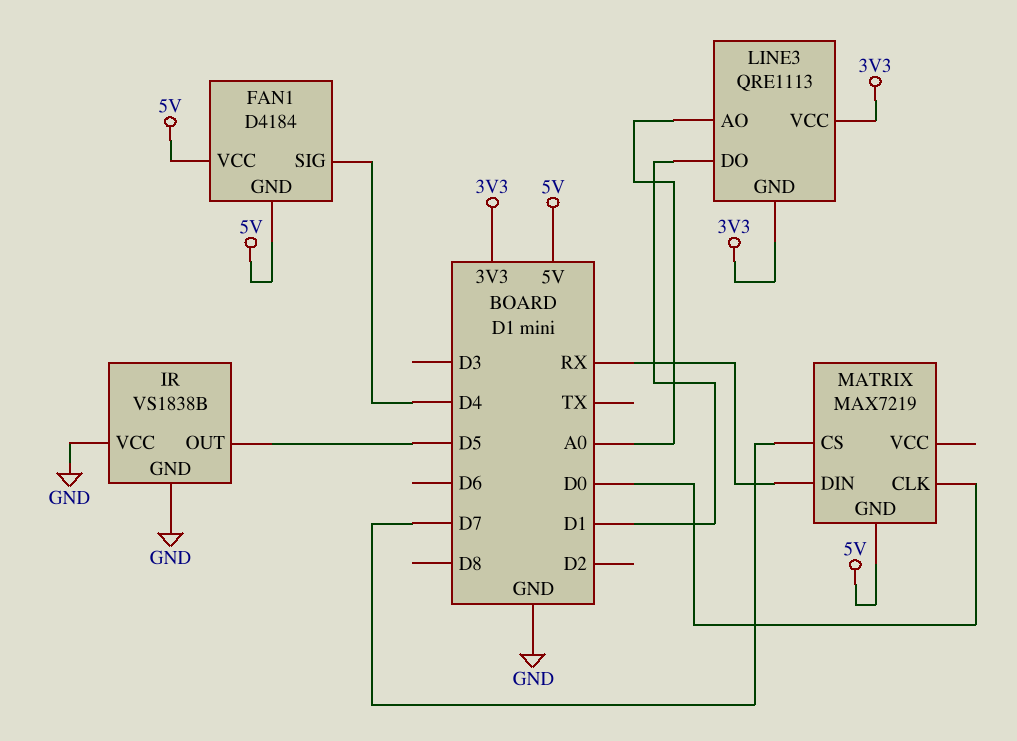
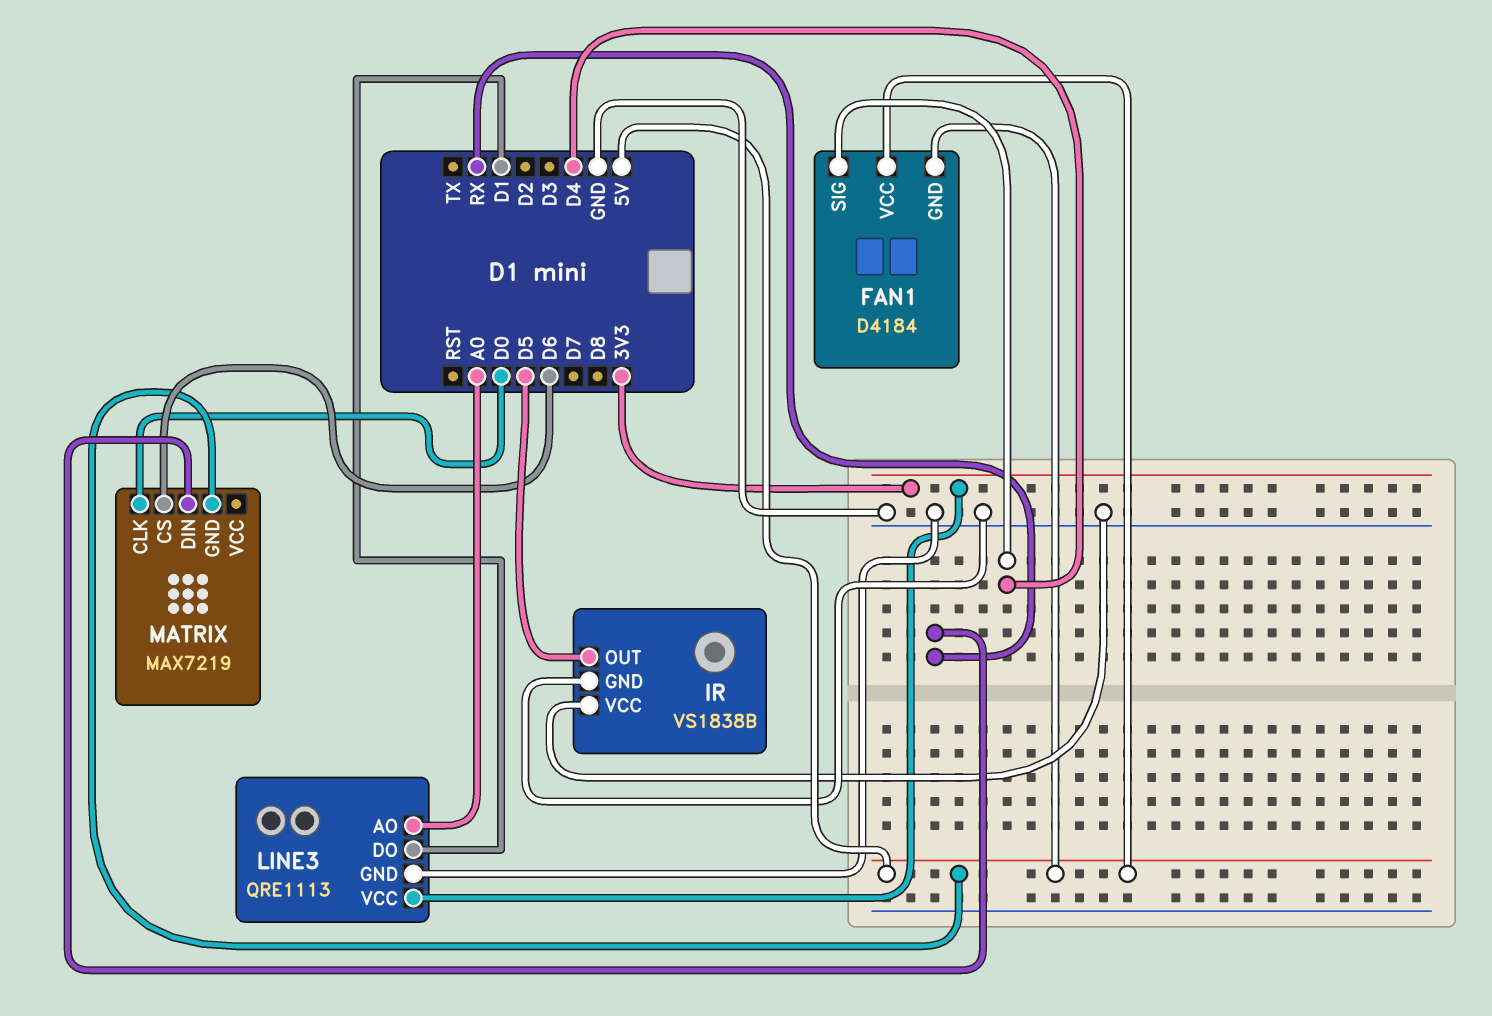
LINE3 pin GND: 3V3 -> GND
MATRIX pin CS: D7 -> D6

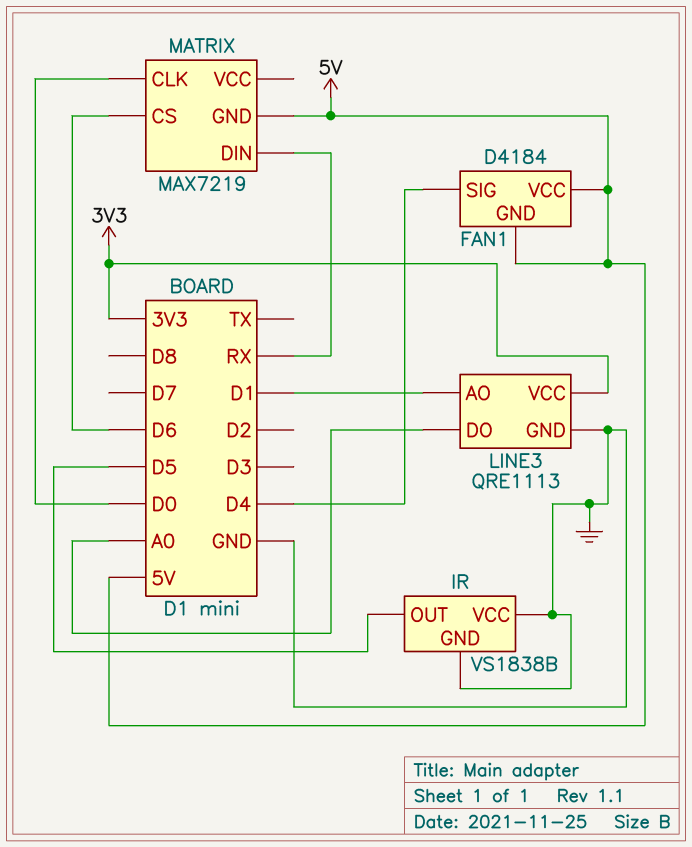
LINE3 pin AO: A0 -> D1
LINE3 pin DO: D1 -> A0

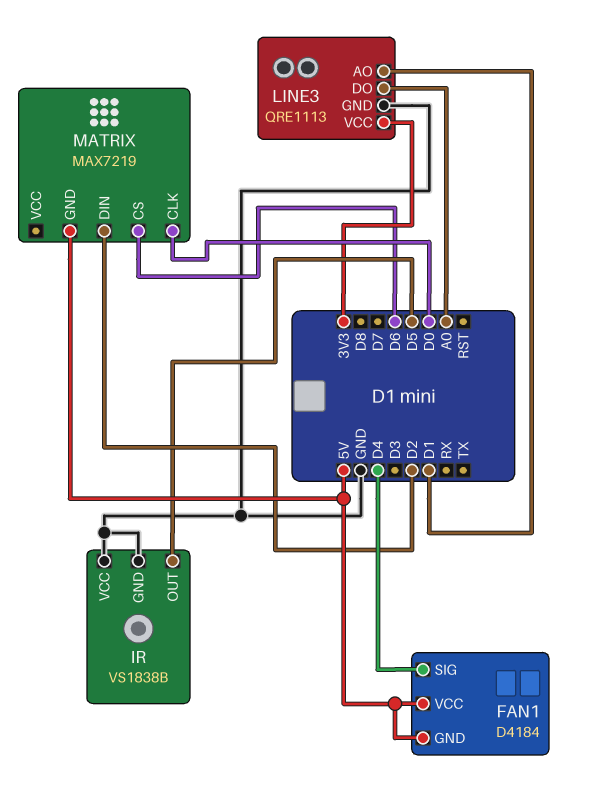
MATRIX pin DIN: RX -> D2

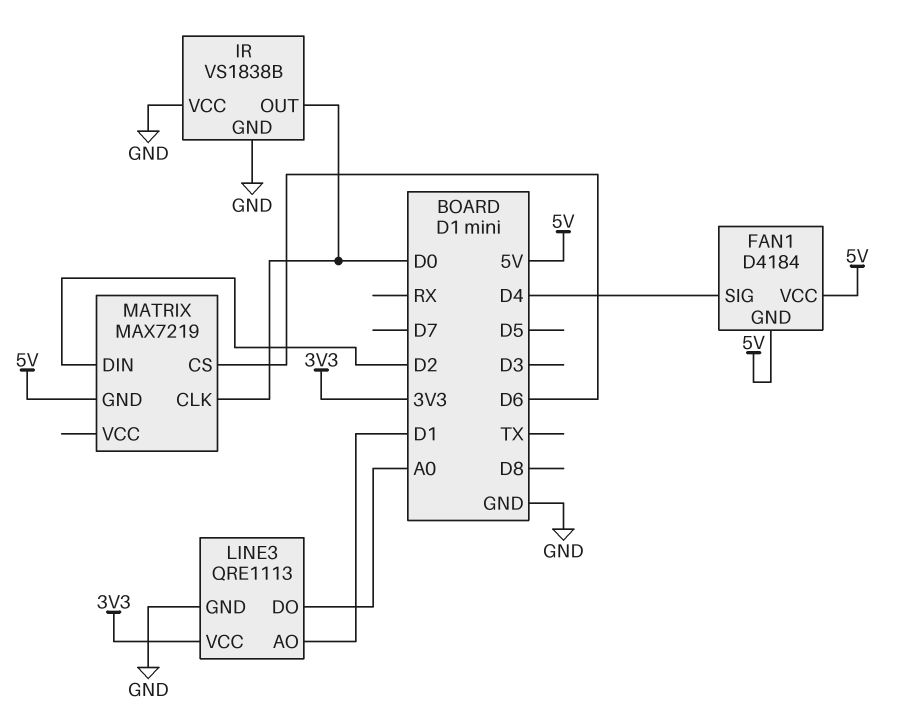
IR pin OUT: D5 -> D0

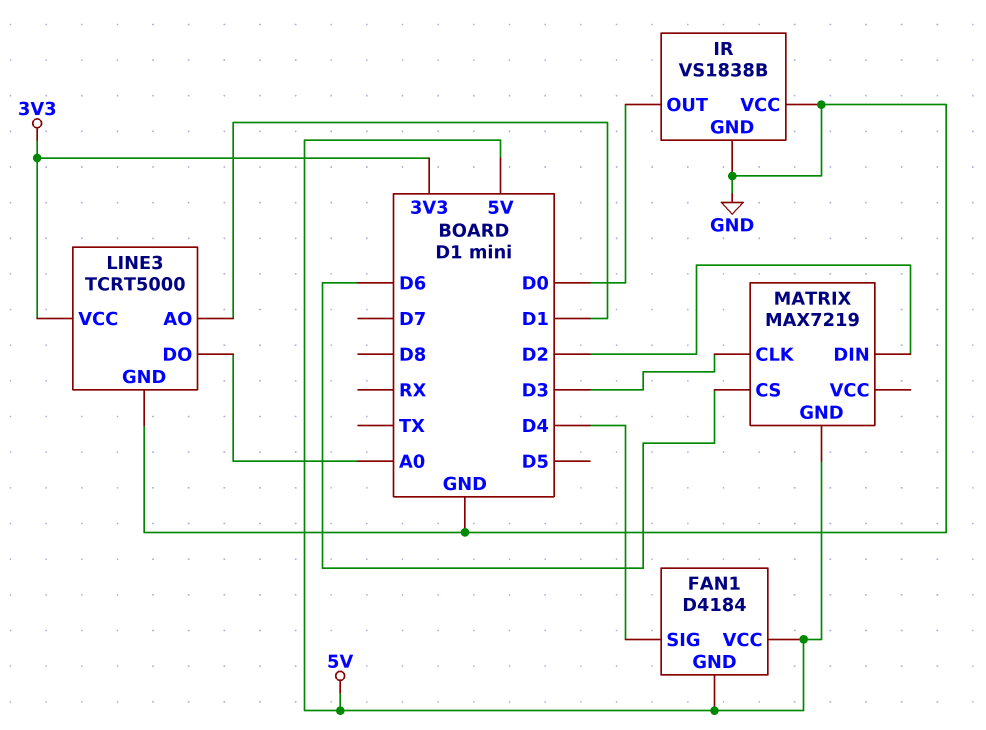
LINE3: QRE1113 -> TCRT5000
MATRIX pin CLK: D0 -> D3

